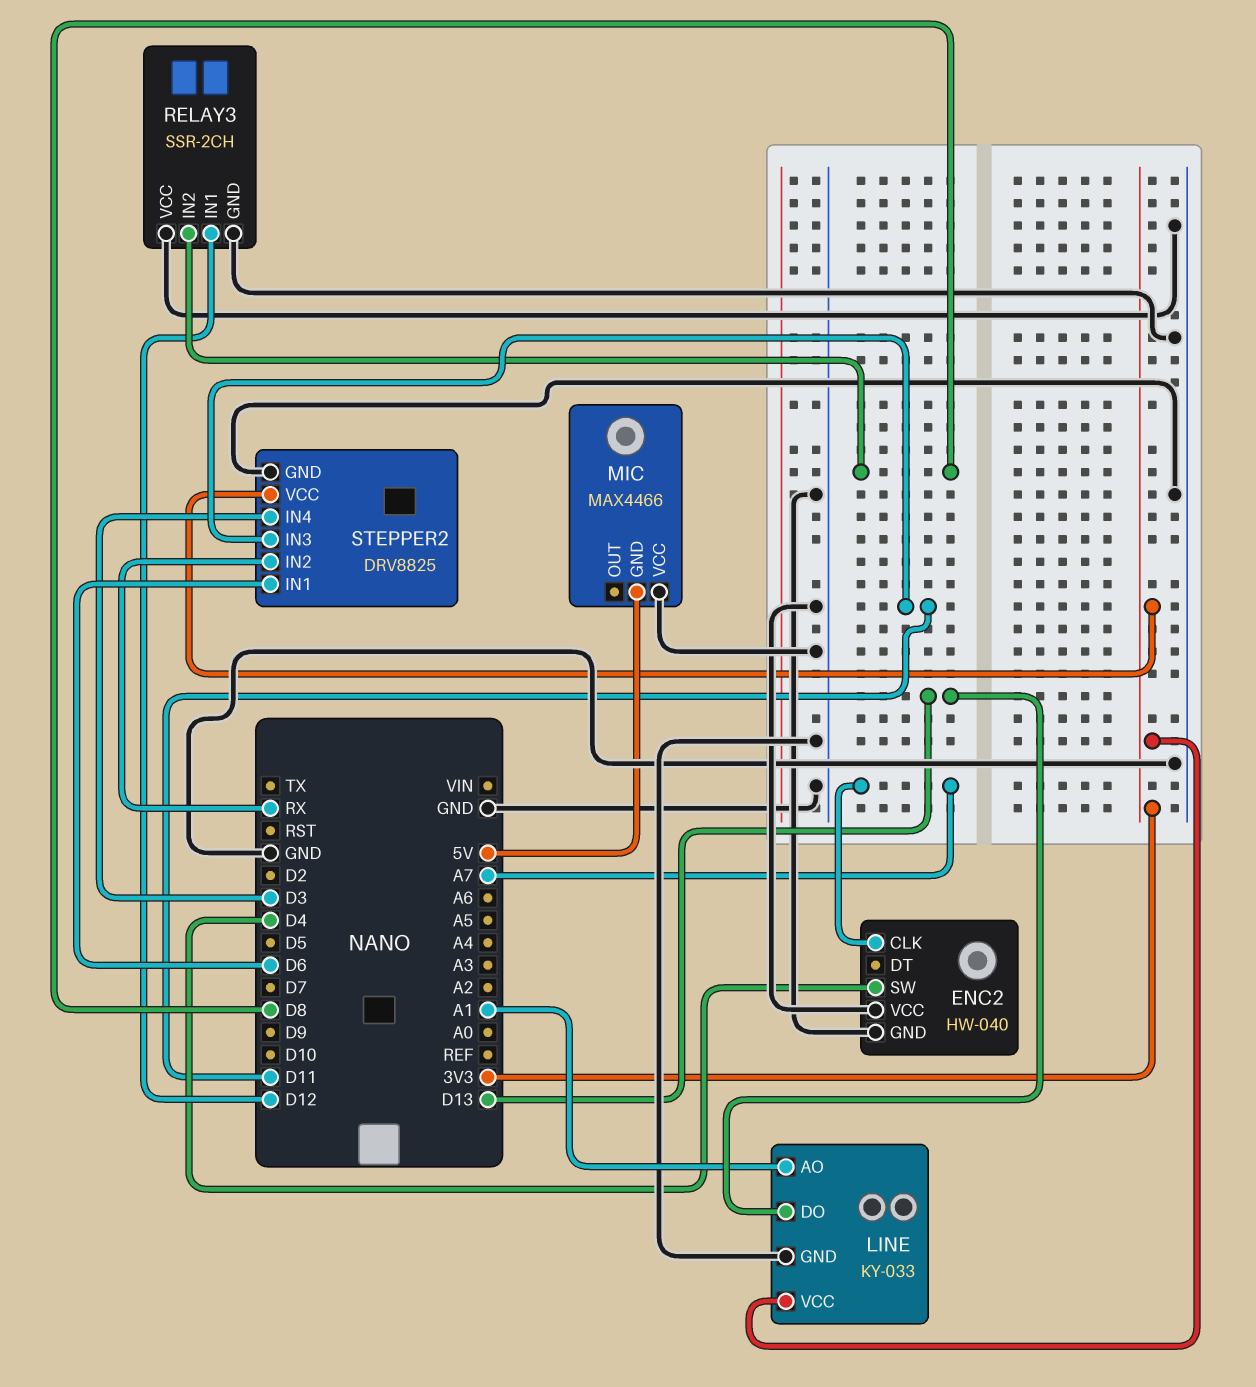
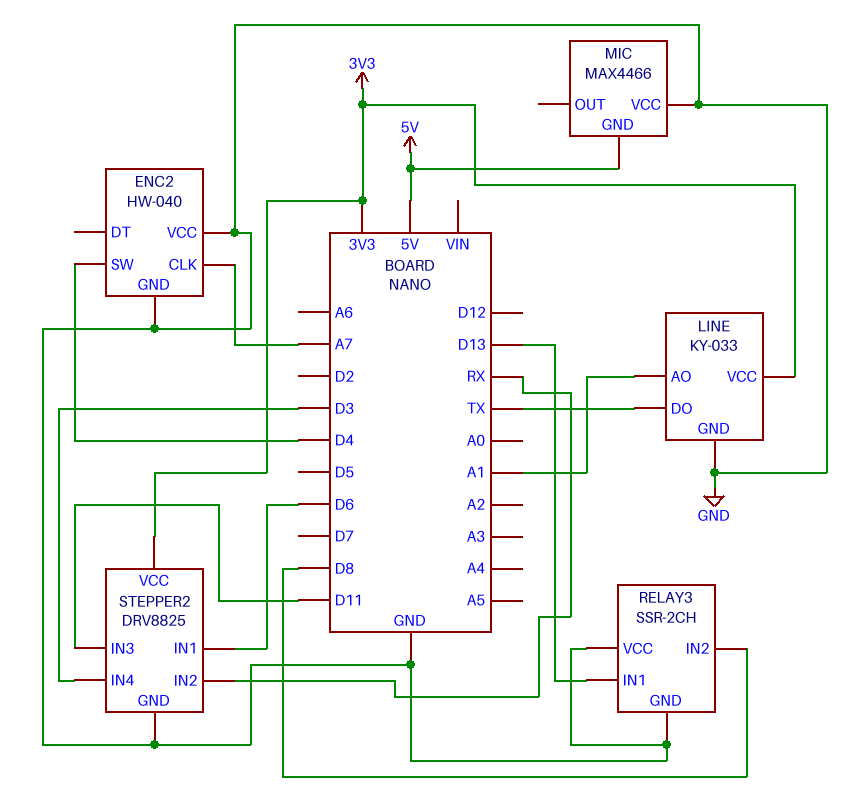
LINE pin DO: D13 -> TX
RELAY3 pin IN1: D12 -> D13

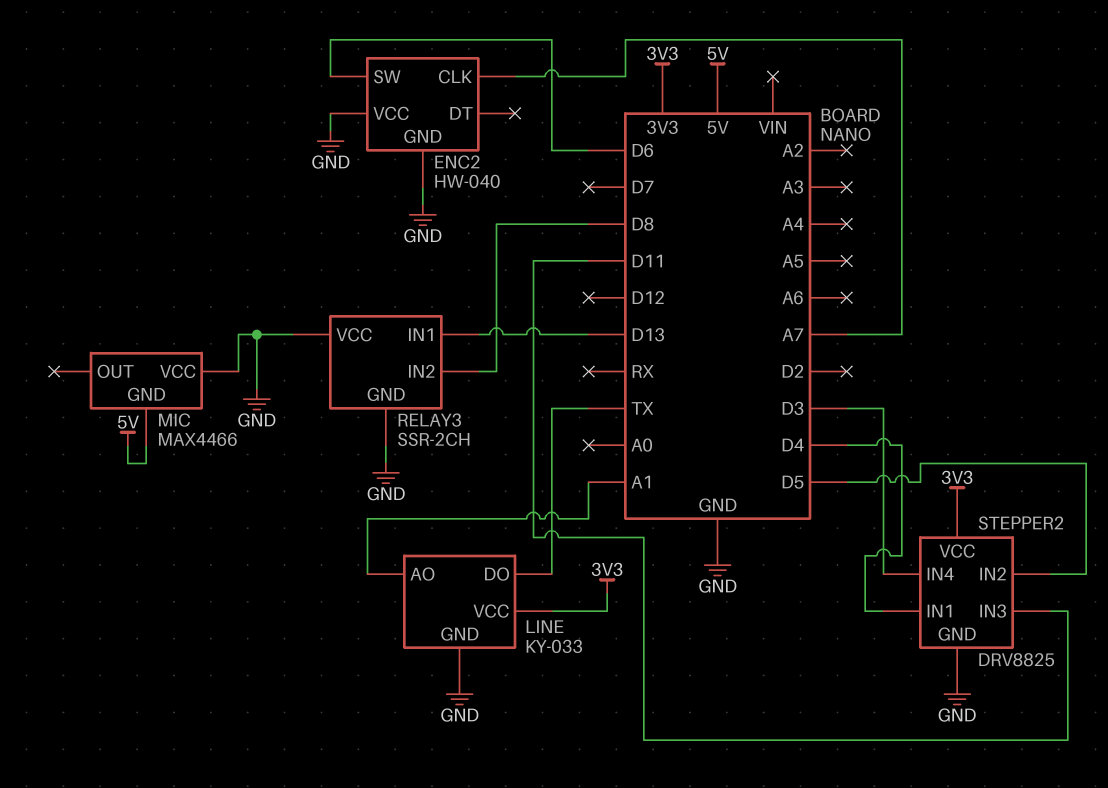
ENC2 pin SW: D4 -> D6
STEPPER2 pin IN1: D6 -> D4
STEPPER2 pin IN2: RX -> D5

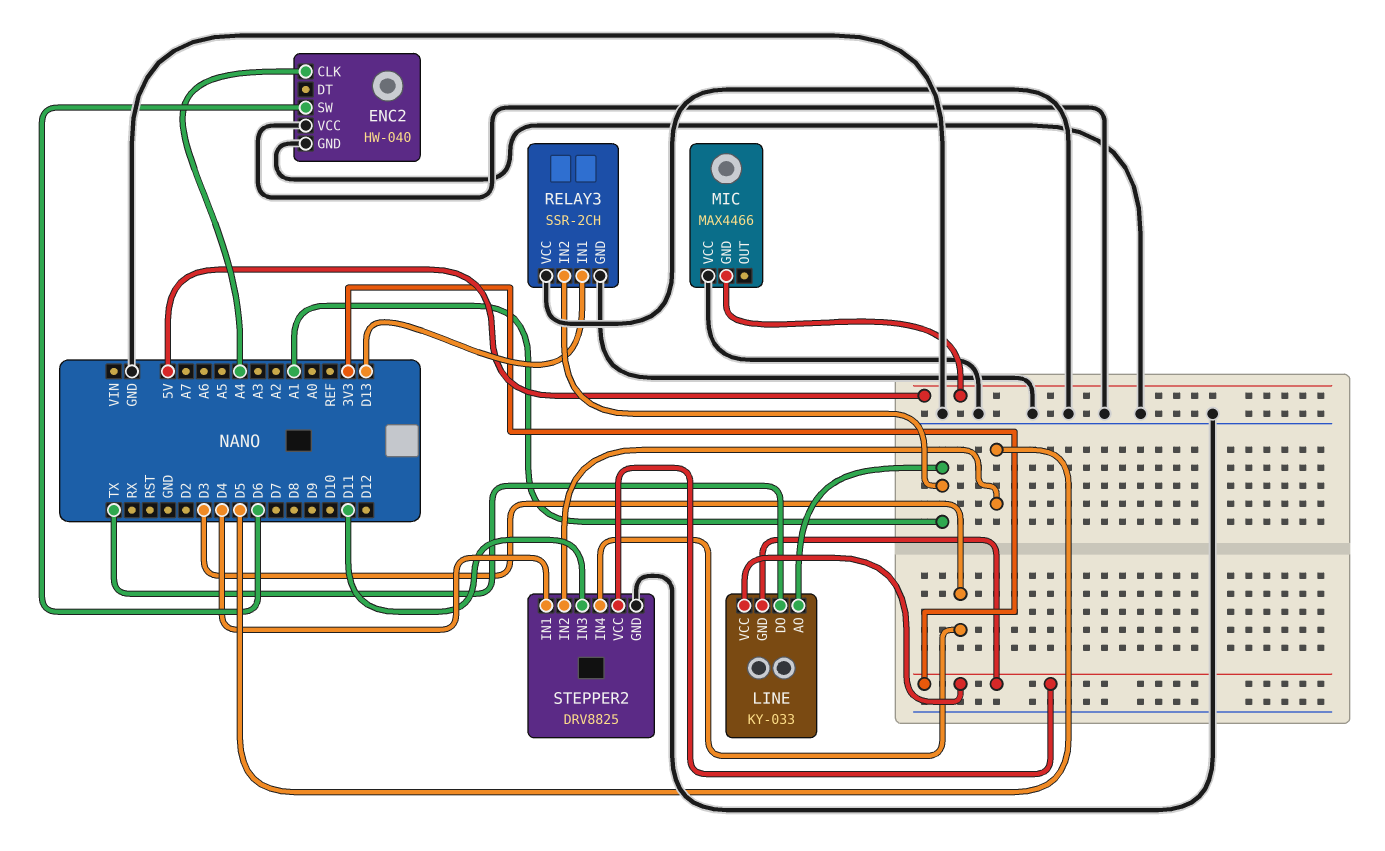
ENC2 pin CLK: A7 -> A4
LINE pin GND: GND -> 3V3
RELAY3 pin IN2: D8 -> A1

